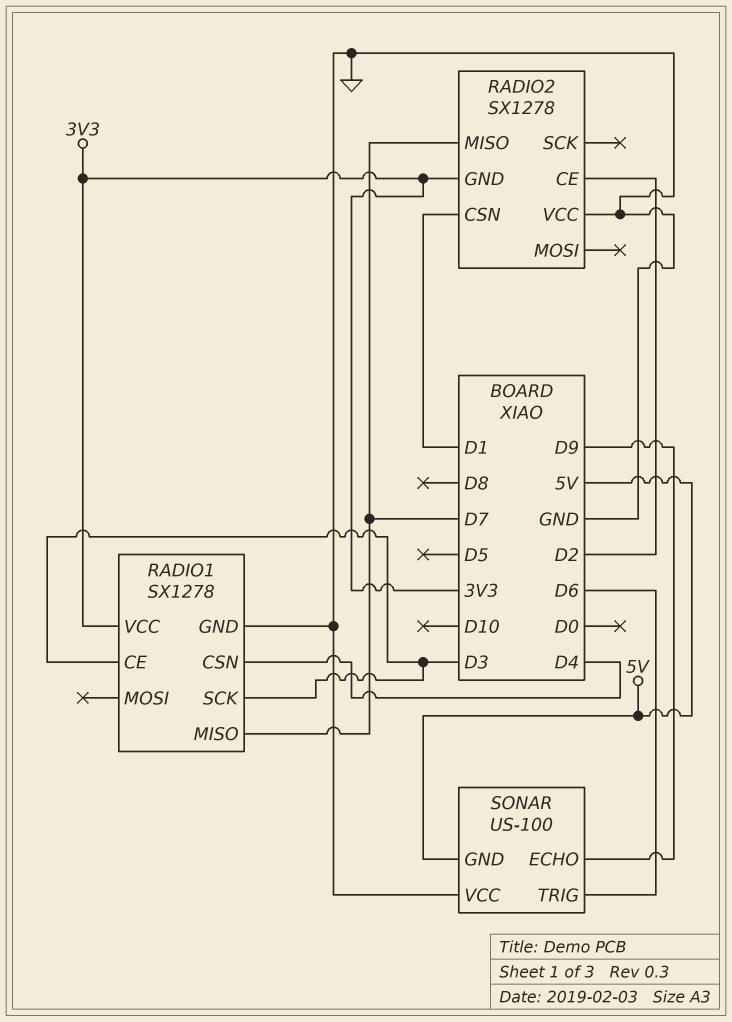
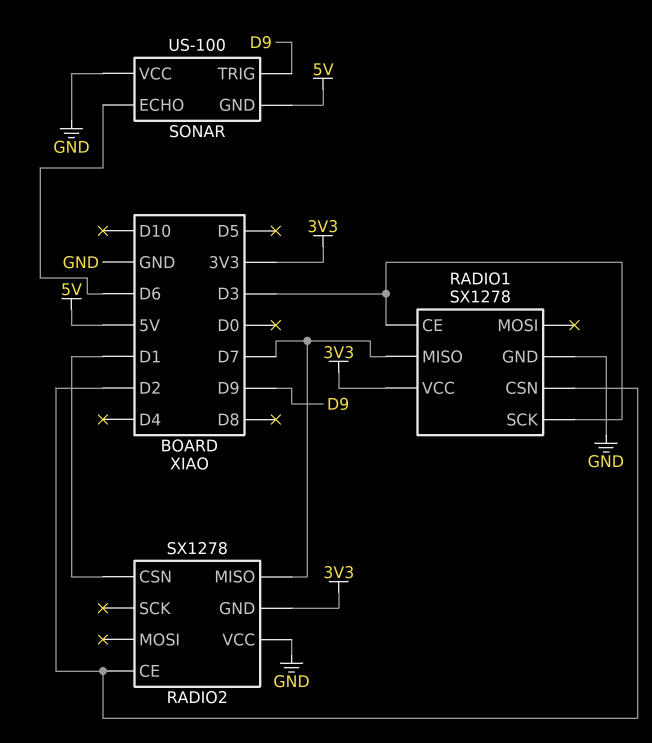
RADIO1 pin CSN: D4 -> D2
SONAR pin ECHO: D9 -> D6
SONAR pin TRIG: D6 -> D9

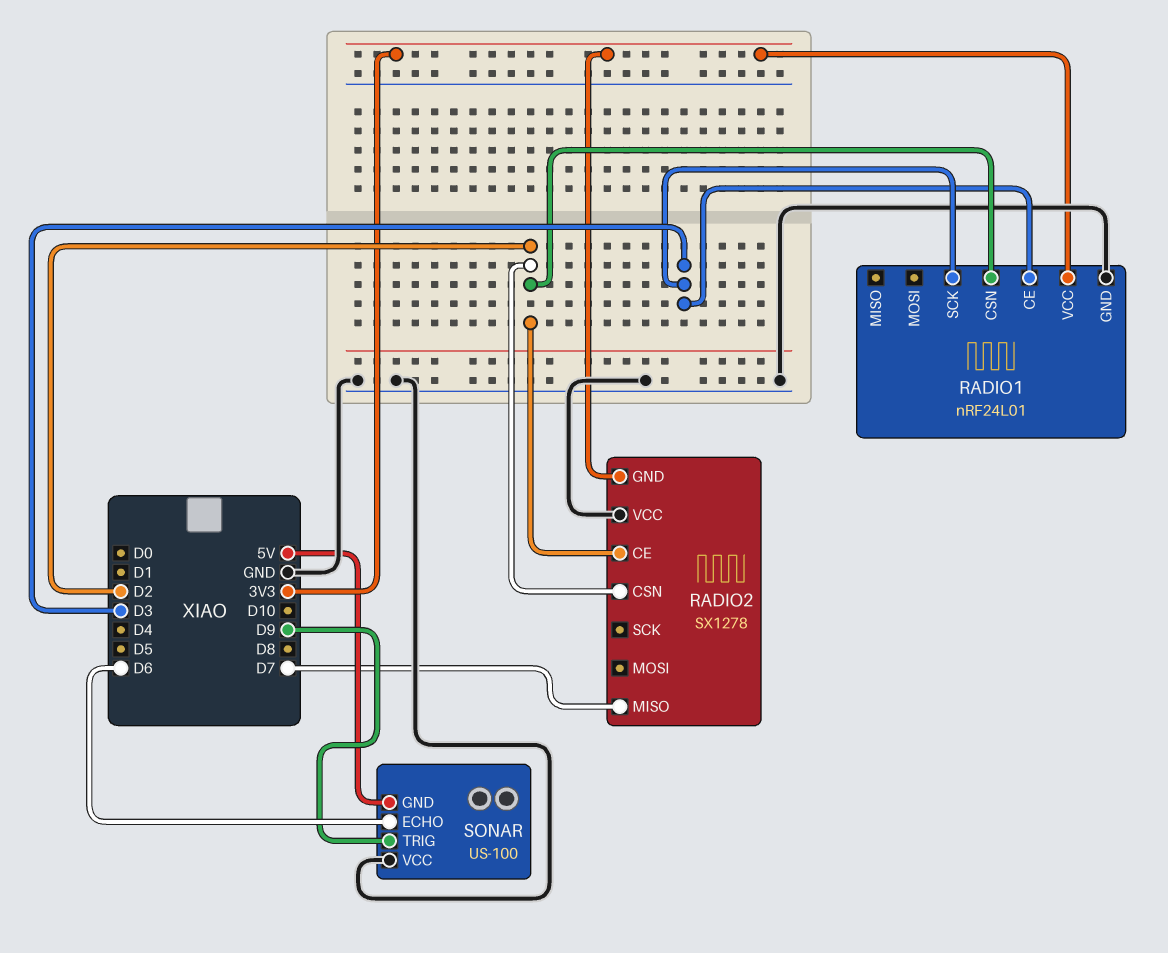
RADIO1: SX1278 -> nRF24L01
RADIO1 pin MISO: D7 -> none
RADIO2 pin CSN: D1 -> D2

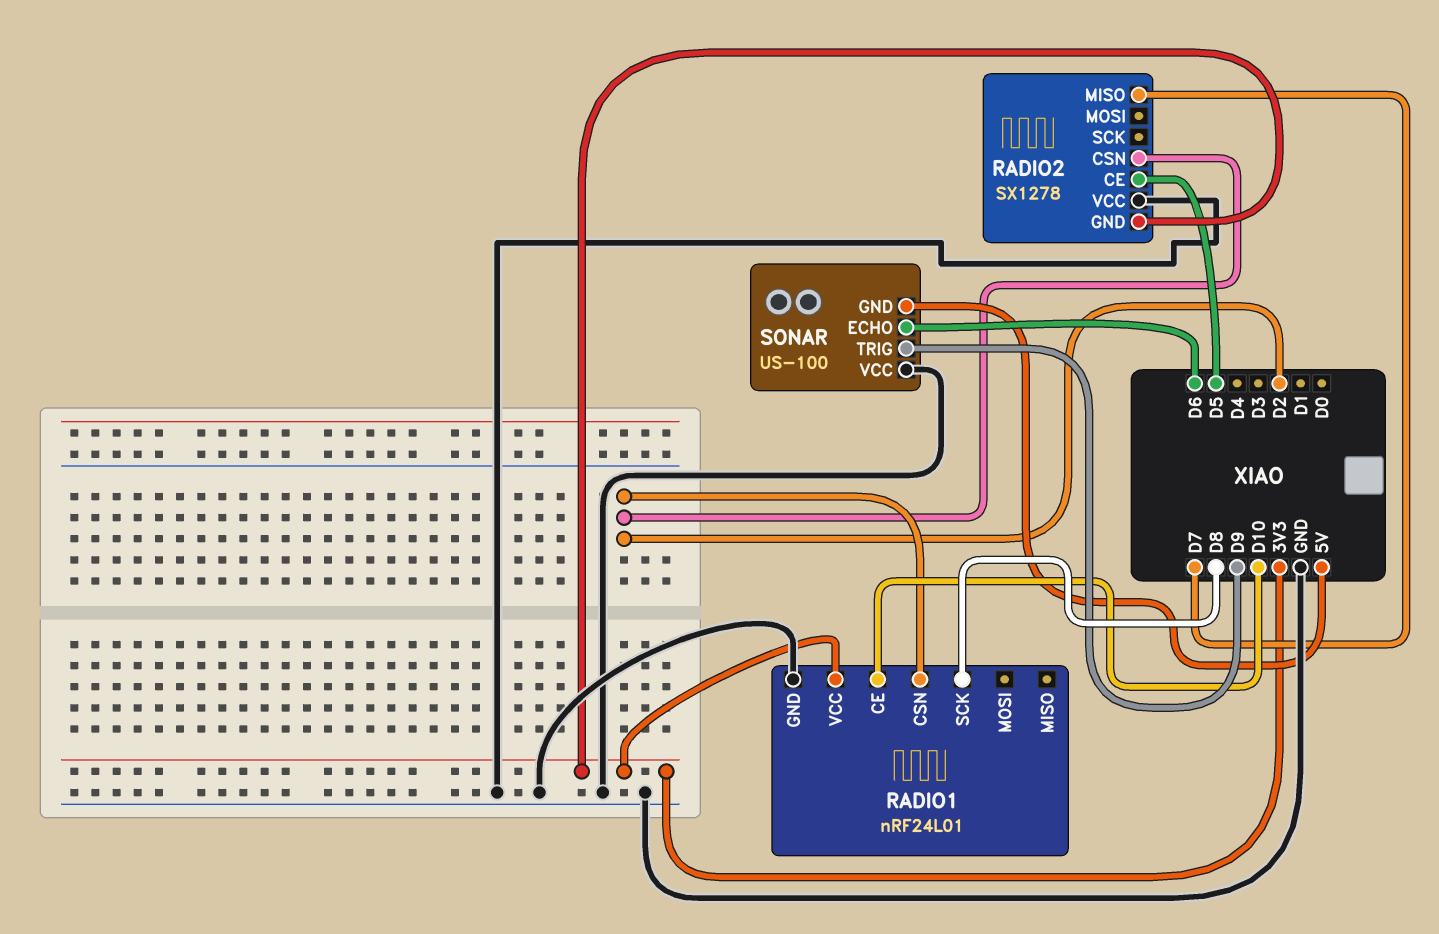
RADIO1 pin CE: D3 -> D10
RADIO1 pin SCK: D3 -> D8
RADIO2 pin CE: D2 -> D5

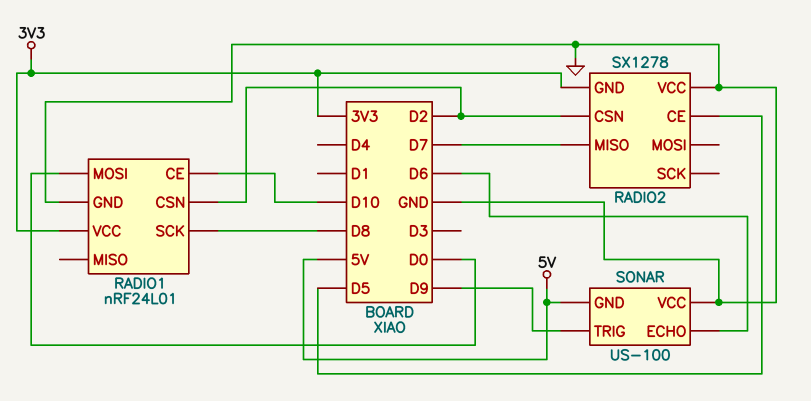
RADIO1 pin MOSI: none -> D0

